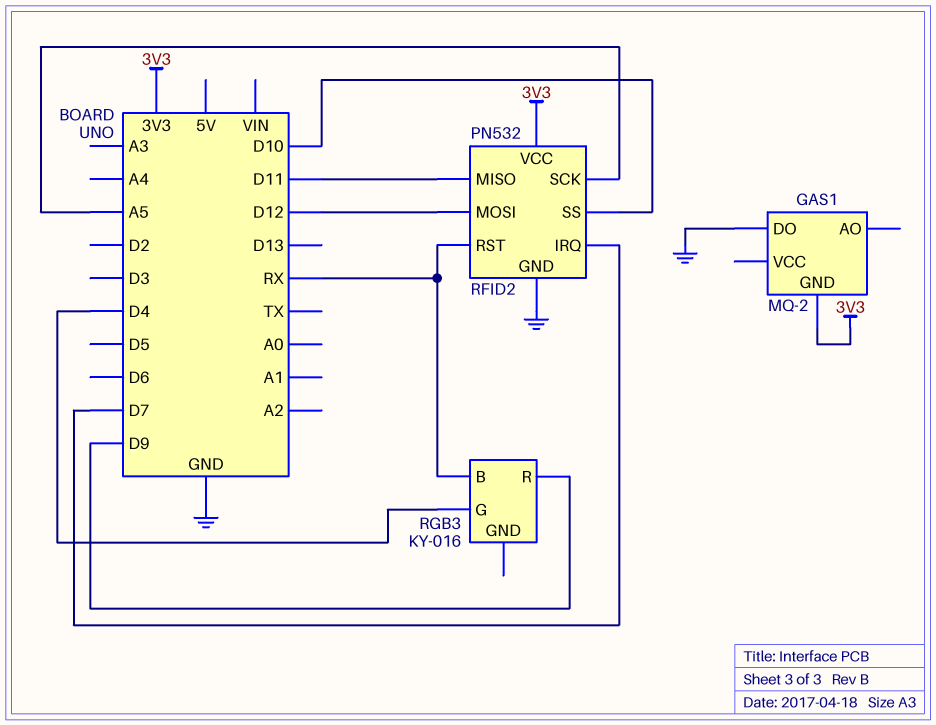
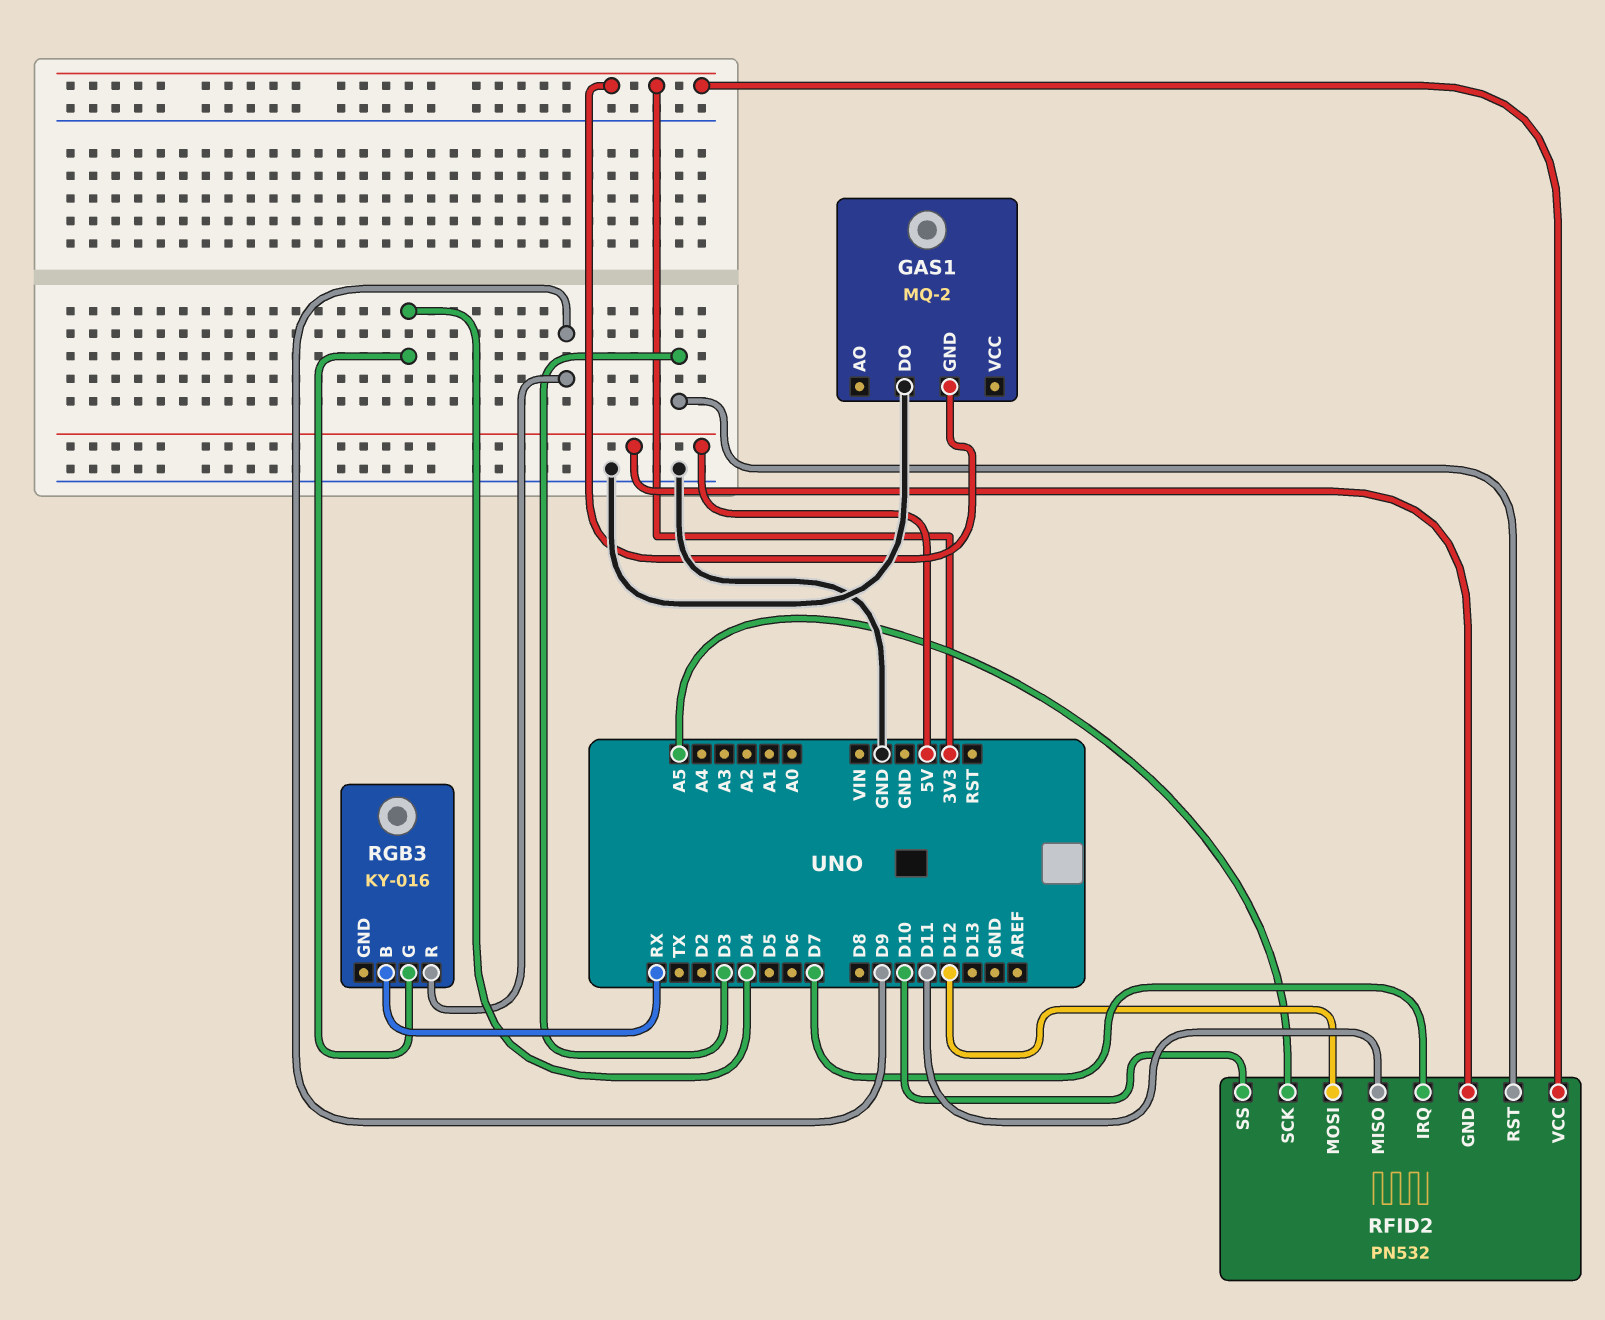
RFID2 pin GND: GND -> 5V
RFID2 pin RST: RX -> D3

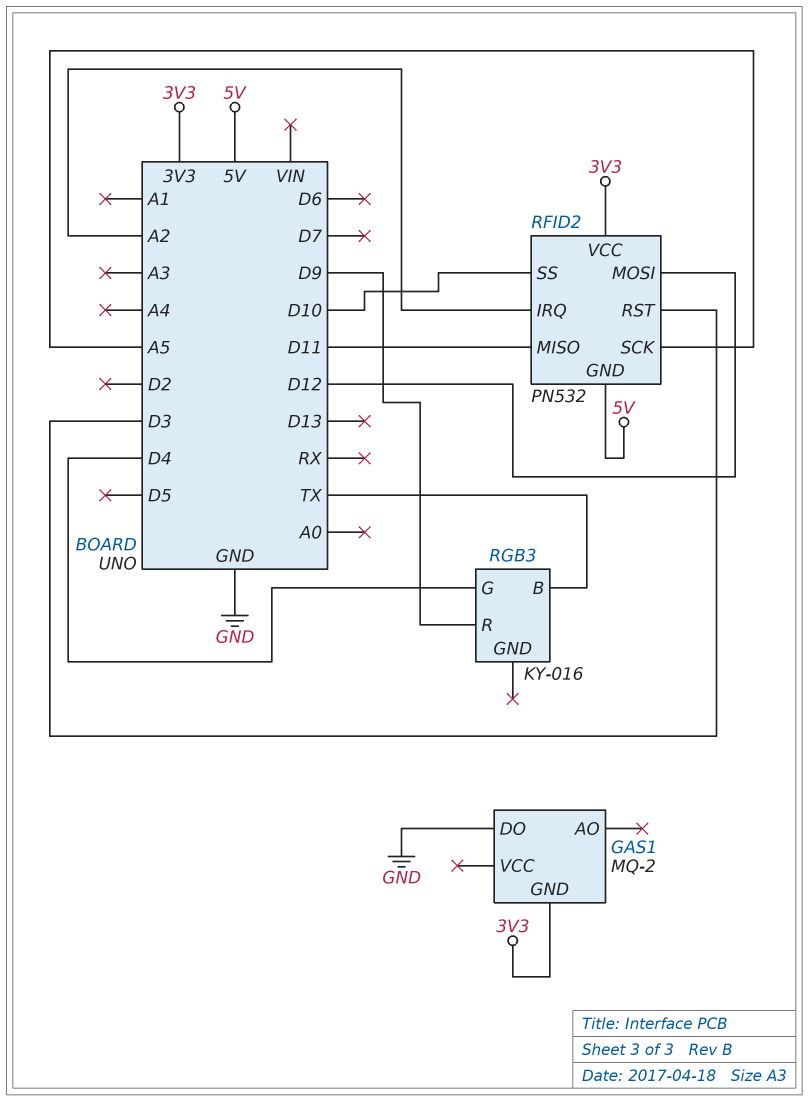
RFID2 pin IRQ: D7 -> A2
RGB3 pin B: RX -> TX

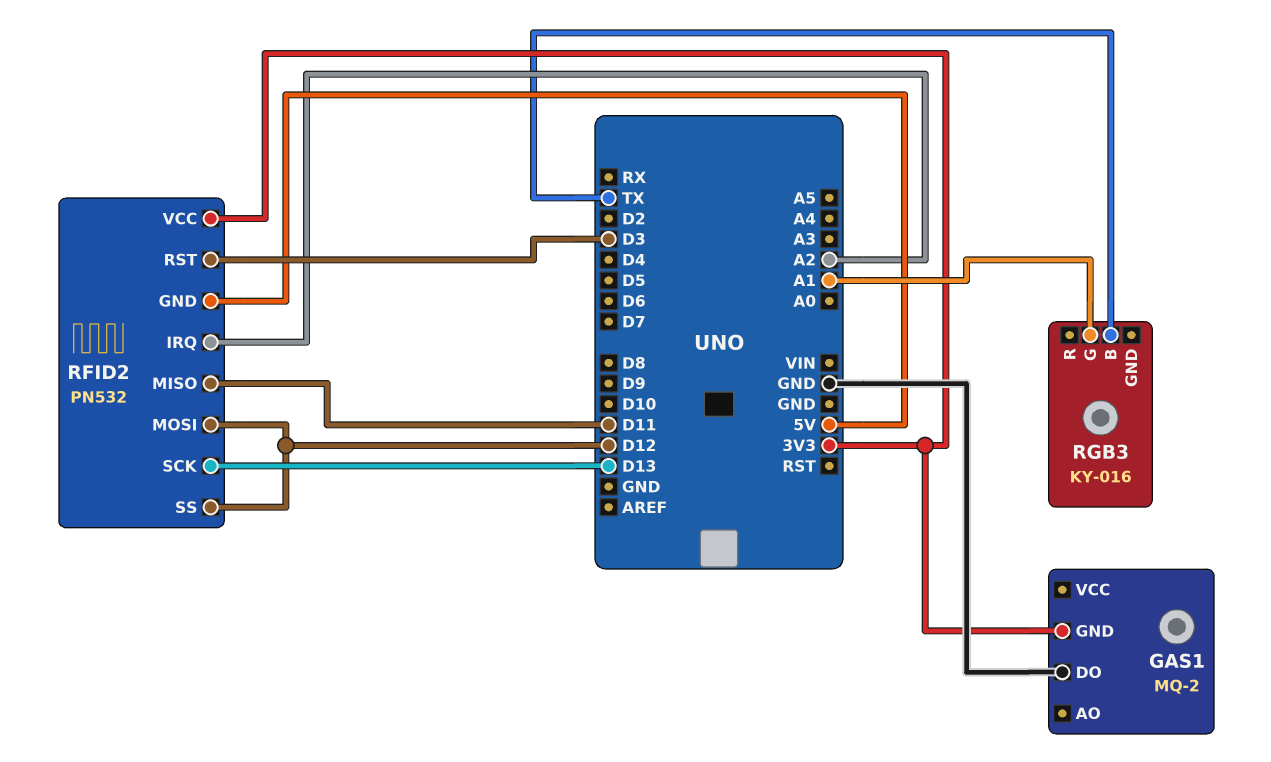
RFID2 pin SCK: A5 -> D13
RFID2 pin SS: D10 -> D12
RGB3 pin G: D4 -> A1
RGB3 pin R: D9 -> none

